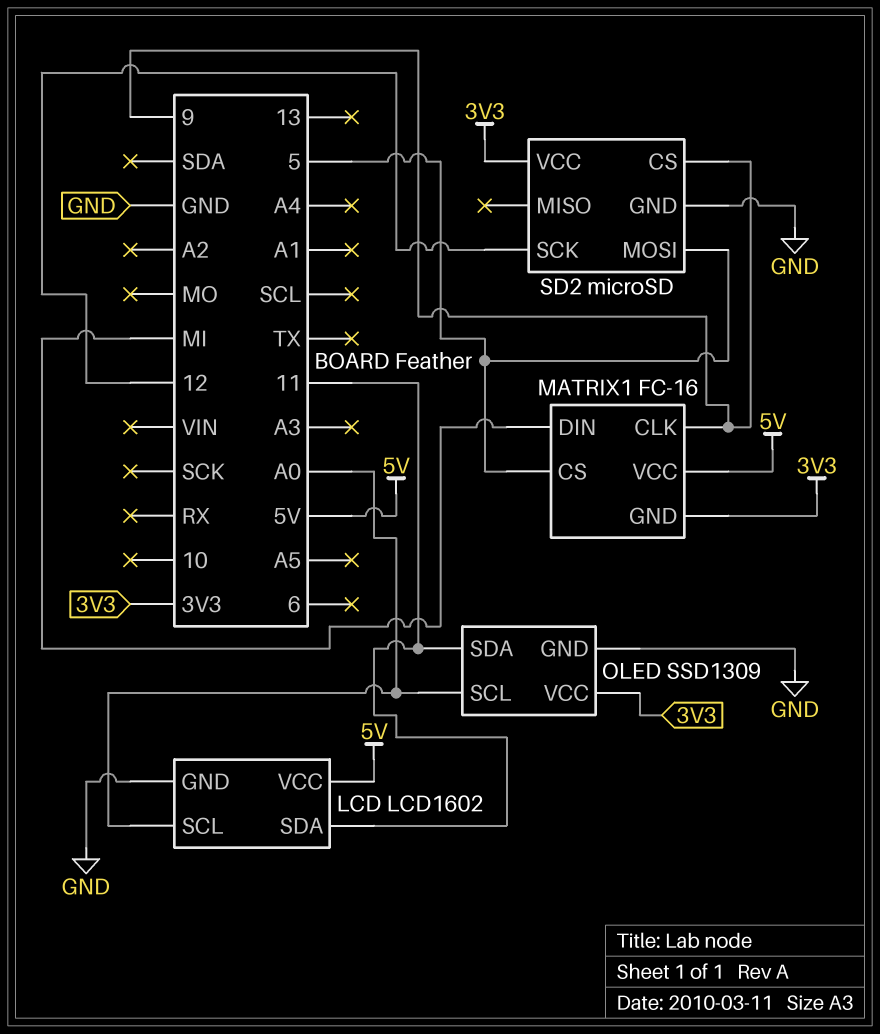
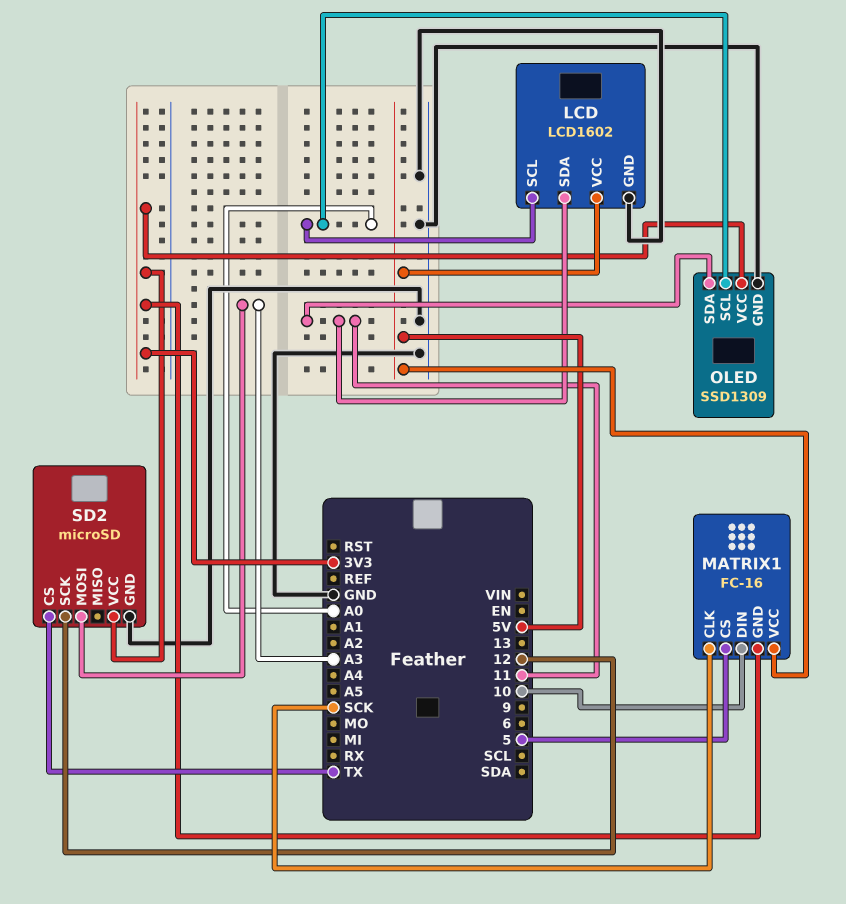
MATRIX1 pin CLK: 9 -> SCK
MATRIX1 pin DIN: MI -> 10
SD2 pin CS: 9 -> TX
SD2 pin MOSI: 5 -> A3

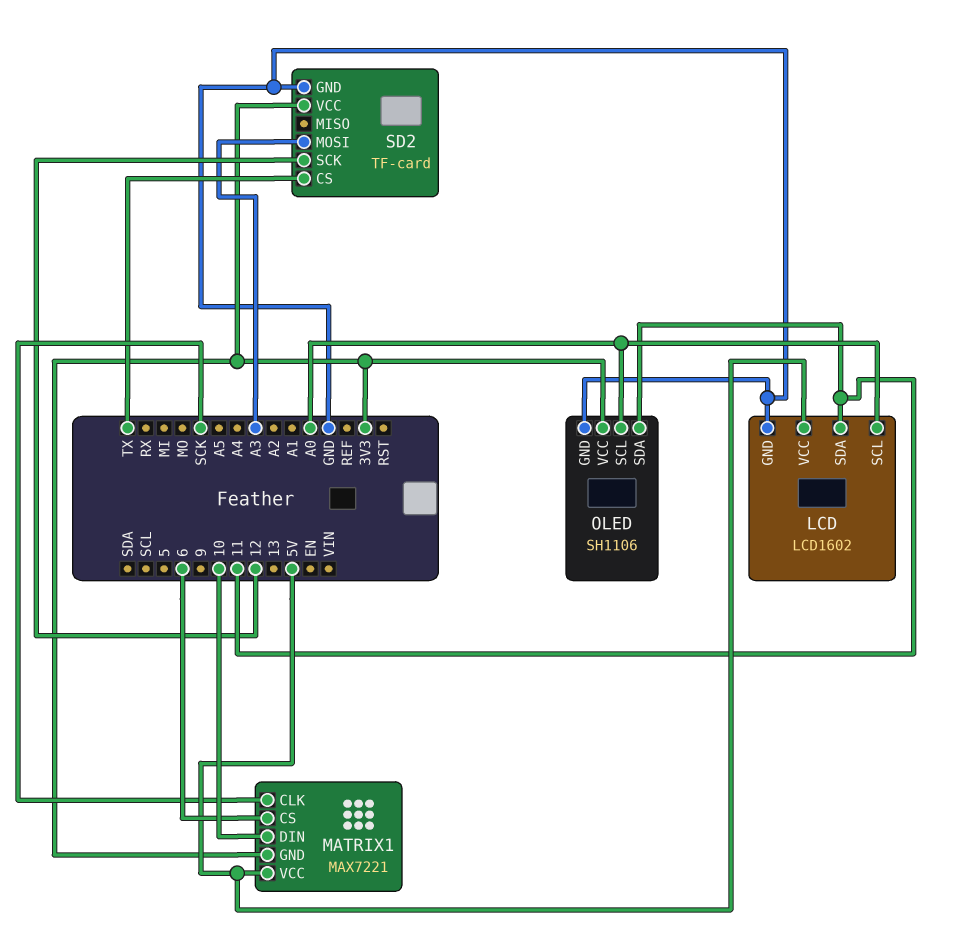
MATRIX1: FC-16 -> MAX7221
MATRIX1 pin CS: 5 -> 6
OLED: SSD1309 -> SH1106
SD2: microSD -> TF-card

